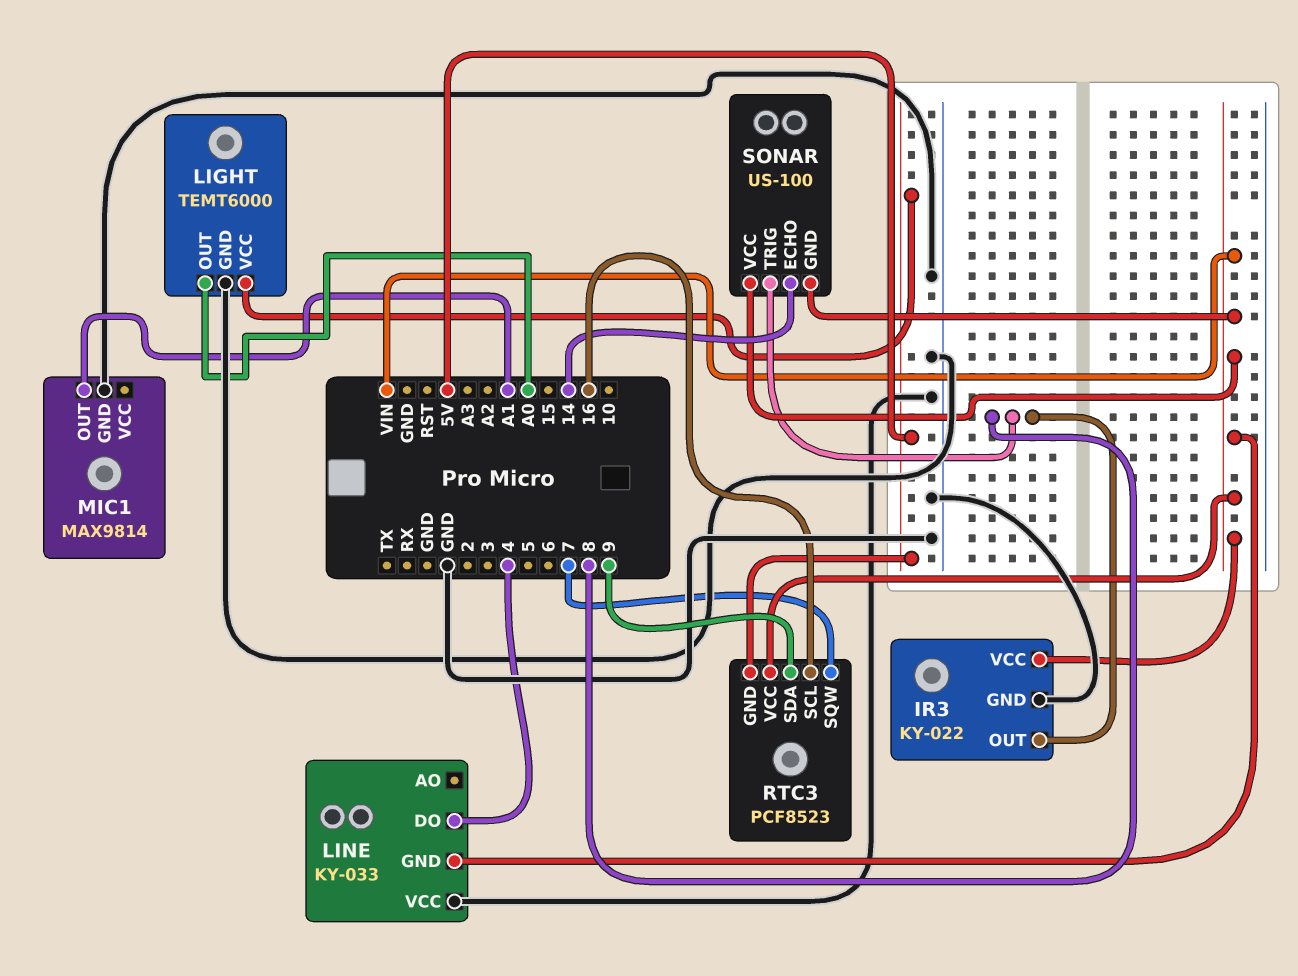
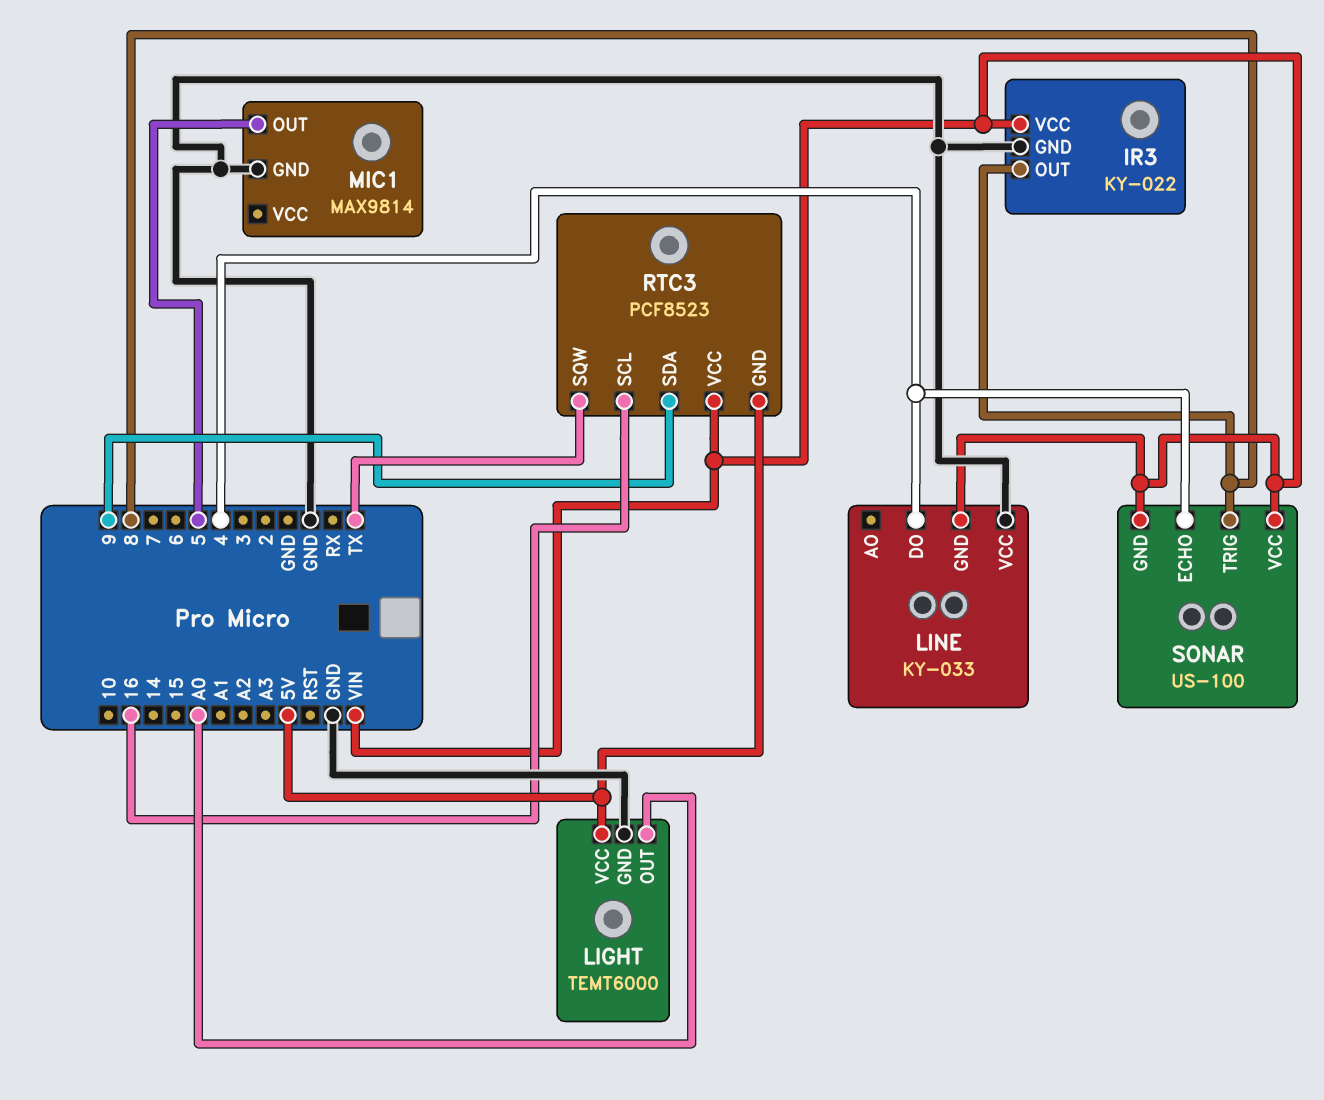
MIC1 pin OUT: A1 -> 5
RTC3 pin SQW: 7 -> TX
SONAR pin ECHO: 14 -> 4

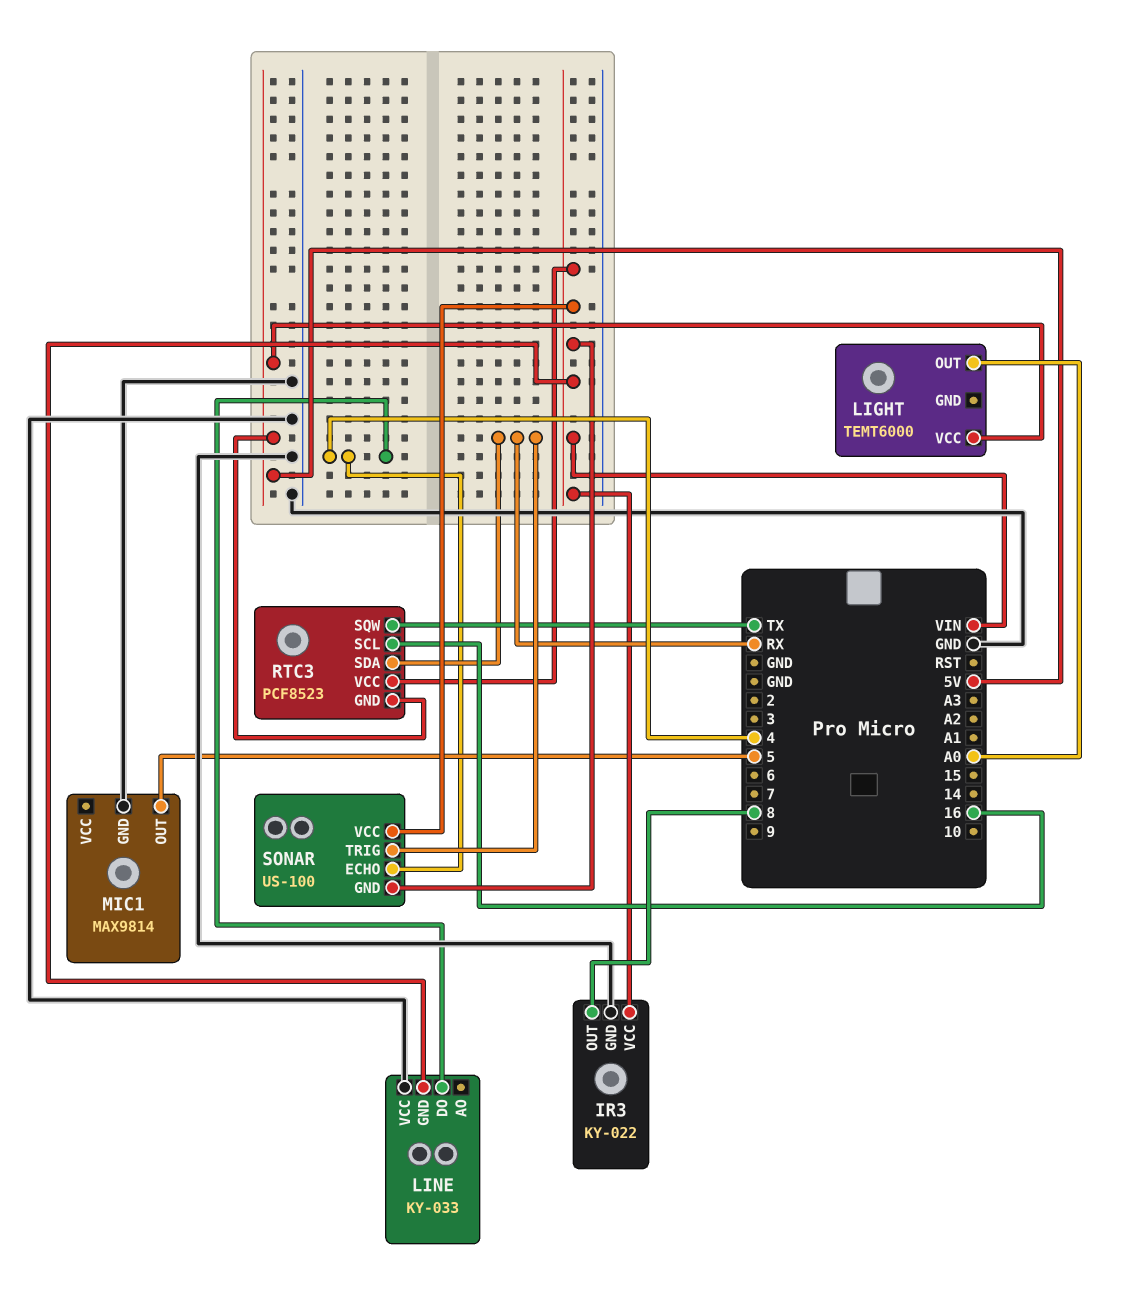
LIGHT pin GND: GND -> none
RTC3 pin SDA: 9 -> RX
SONAR pin TRIG: 8 -> RX

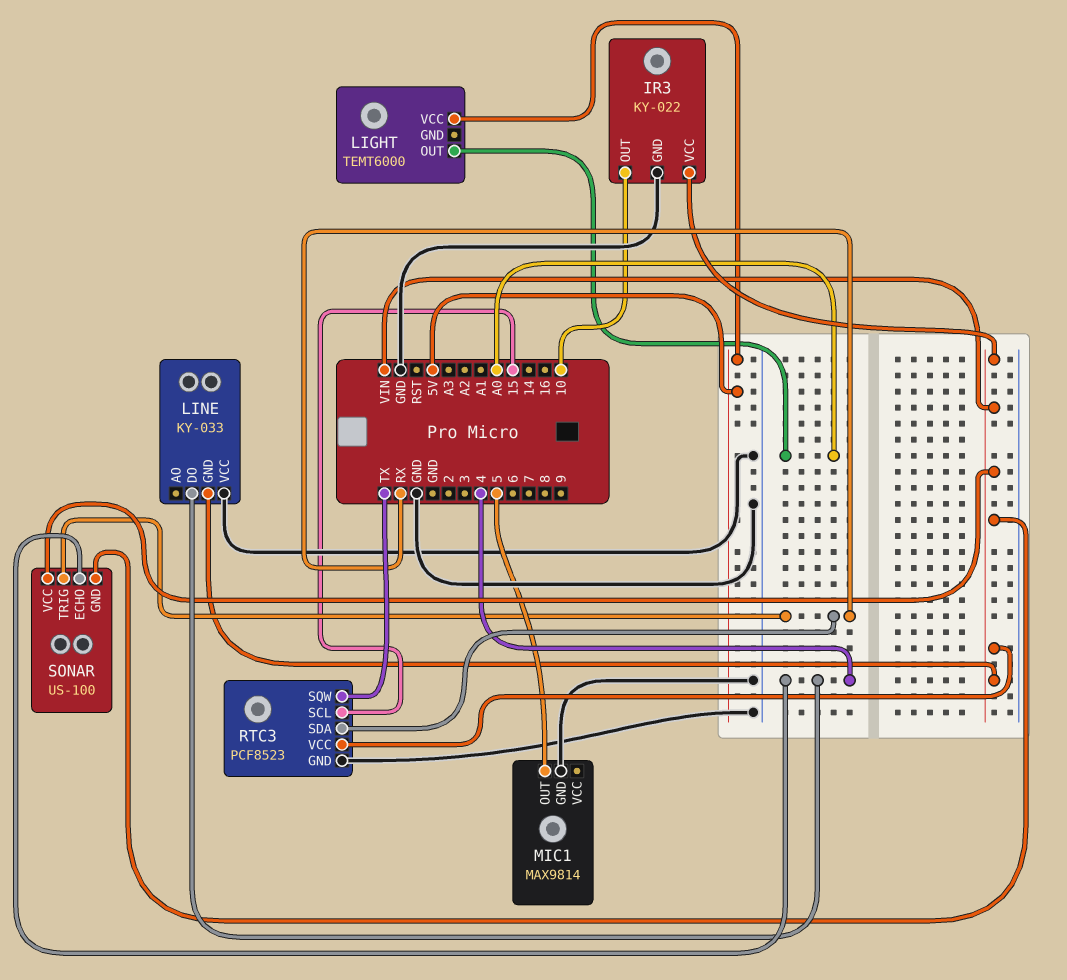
IR3 pin OUT: 8 -> 10
RTC3 pin GND: 5V -> GND
RTC3 pin SCL: 16 -> 15

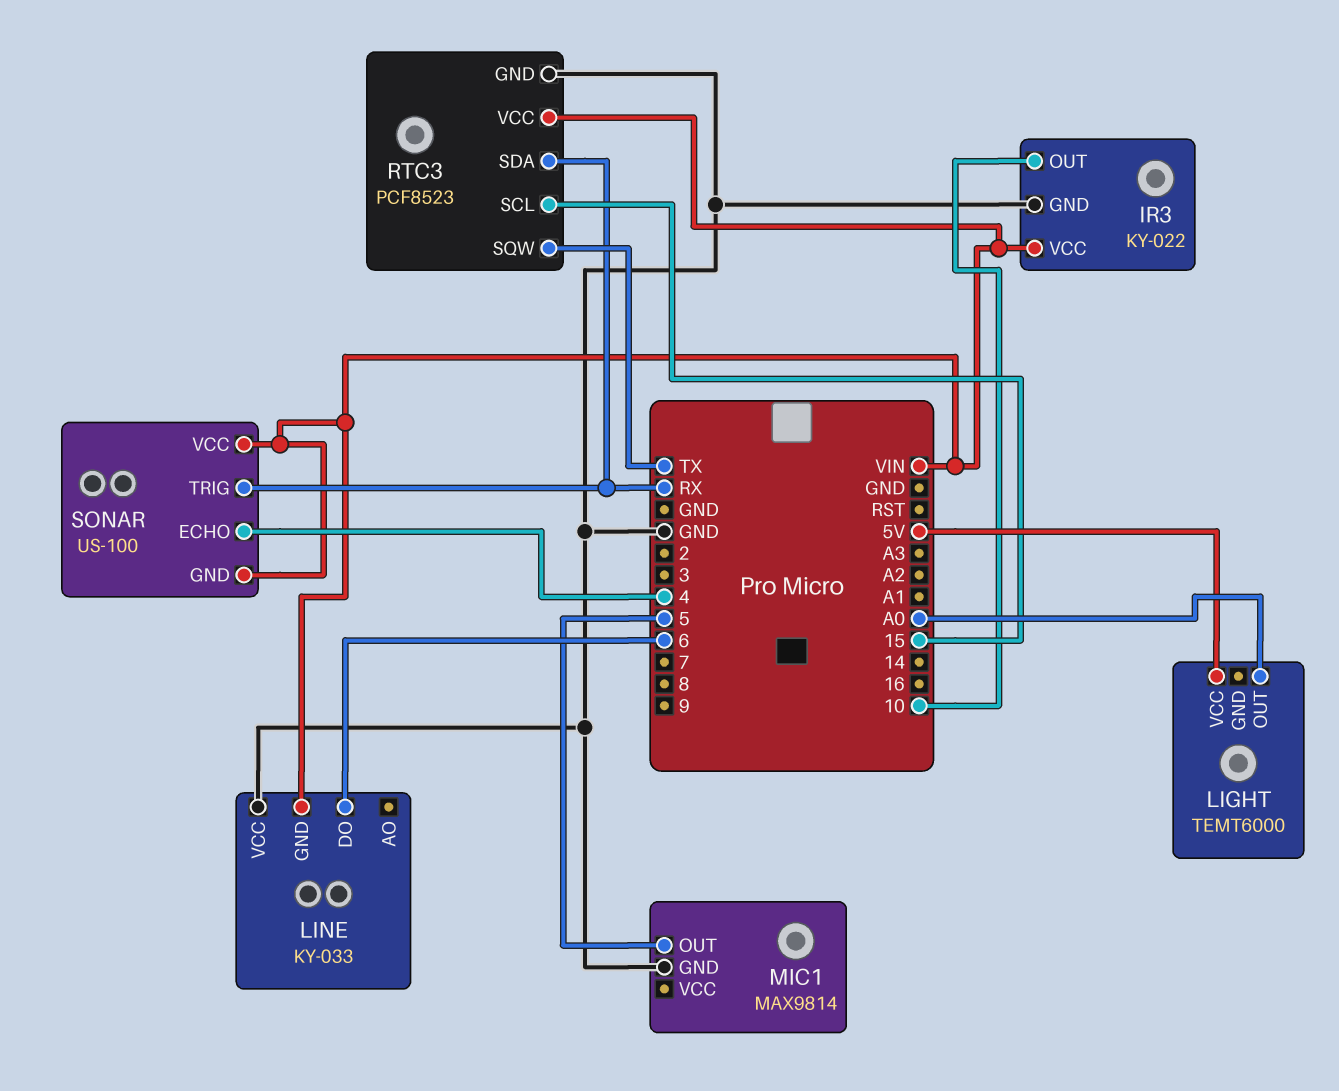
LINE pin DO: 4 -> 6

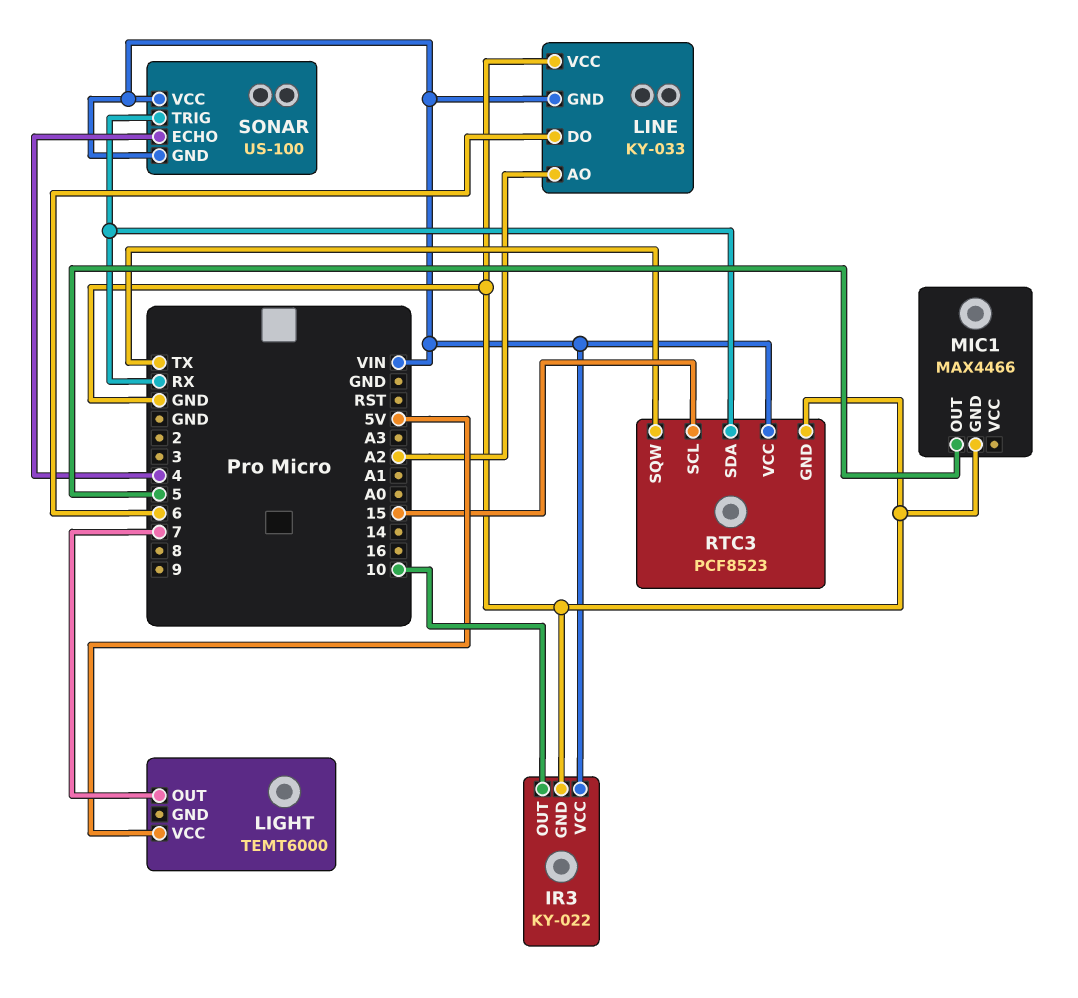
LIGHT pin OUT: A0 -> 7
LINE pin AO: none -> A2
MIC1: MAX9814 -> MAX4466

